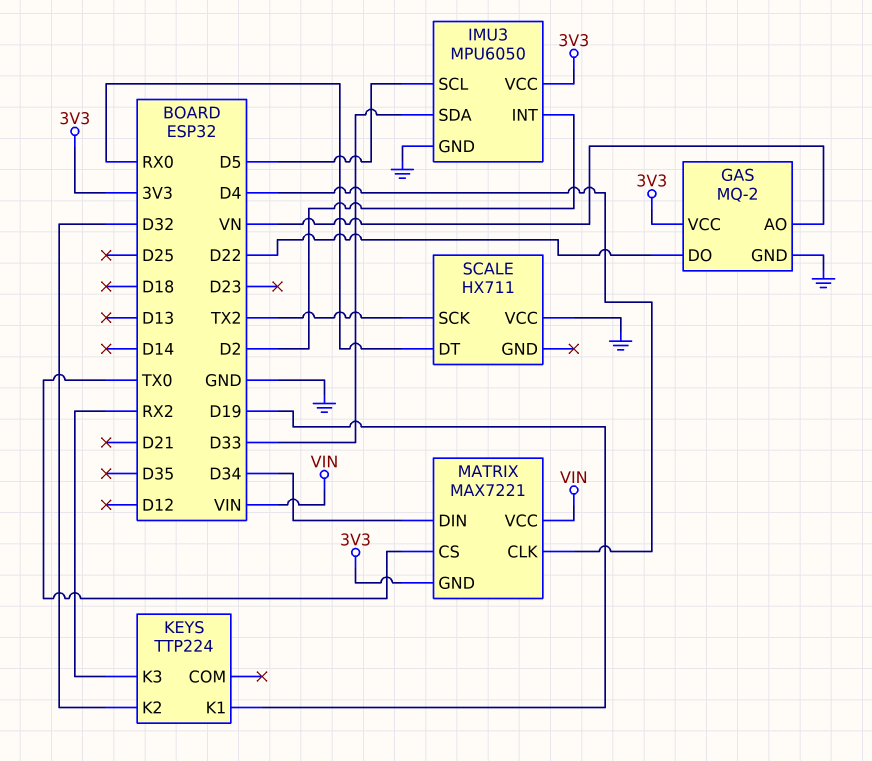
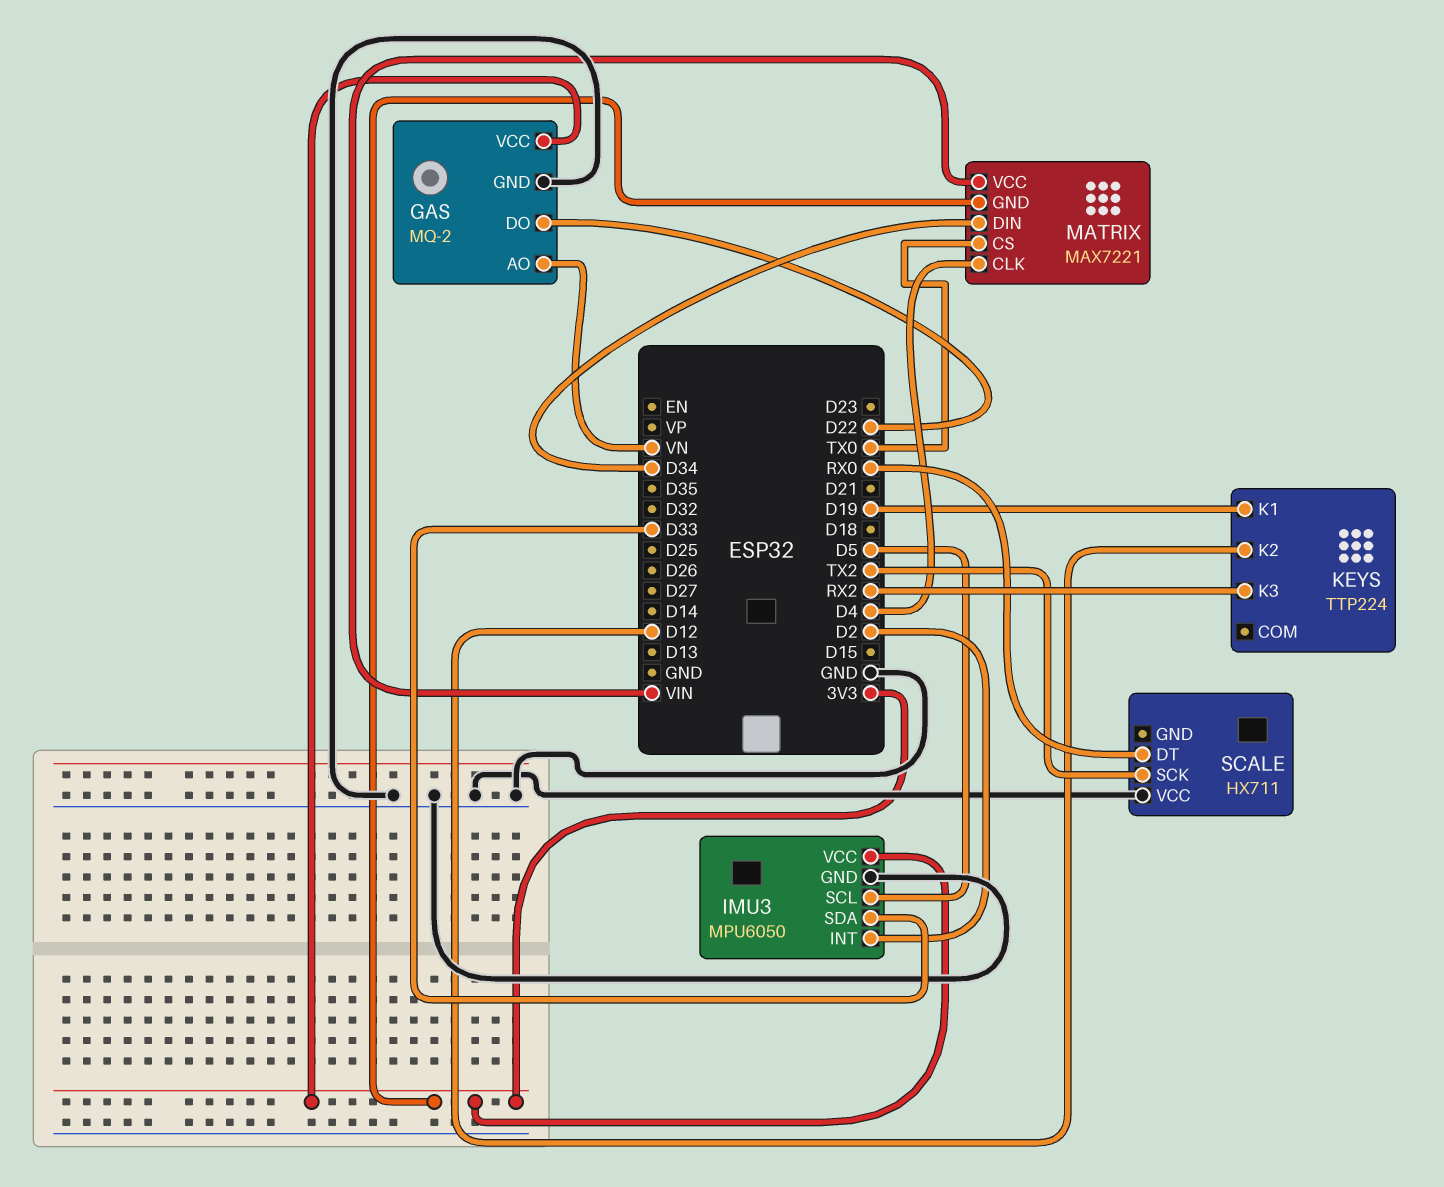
KEYS pin K2: D32 -> D12

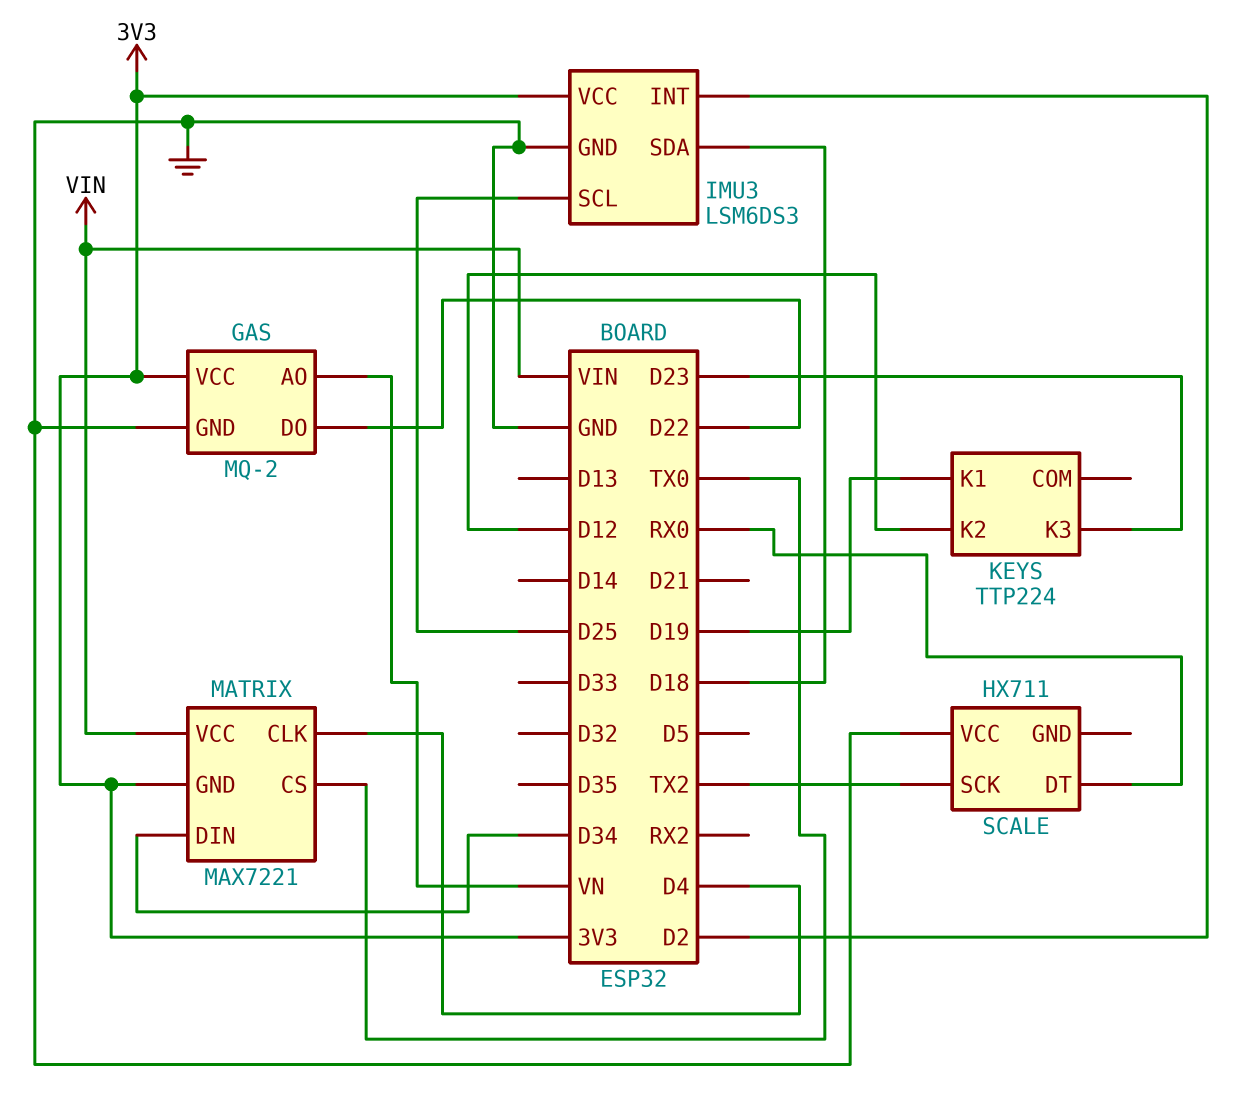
IMU3: MPU6050 -> LSM6DS3
IMU3 pin SCL: D5 -> D25
IMU3 pin SDA: D33 -> D18
KEYS pin K3: RX2 -> D23

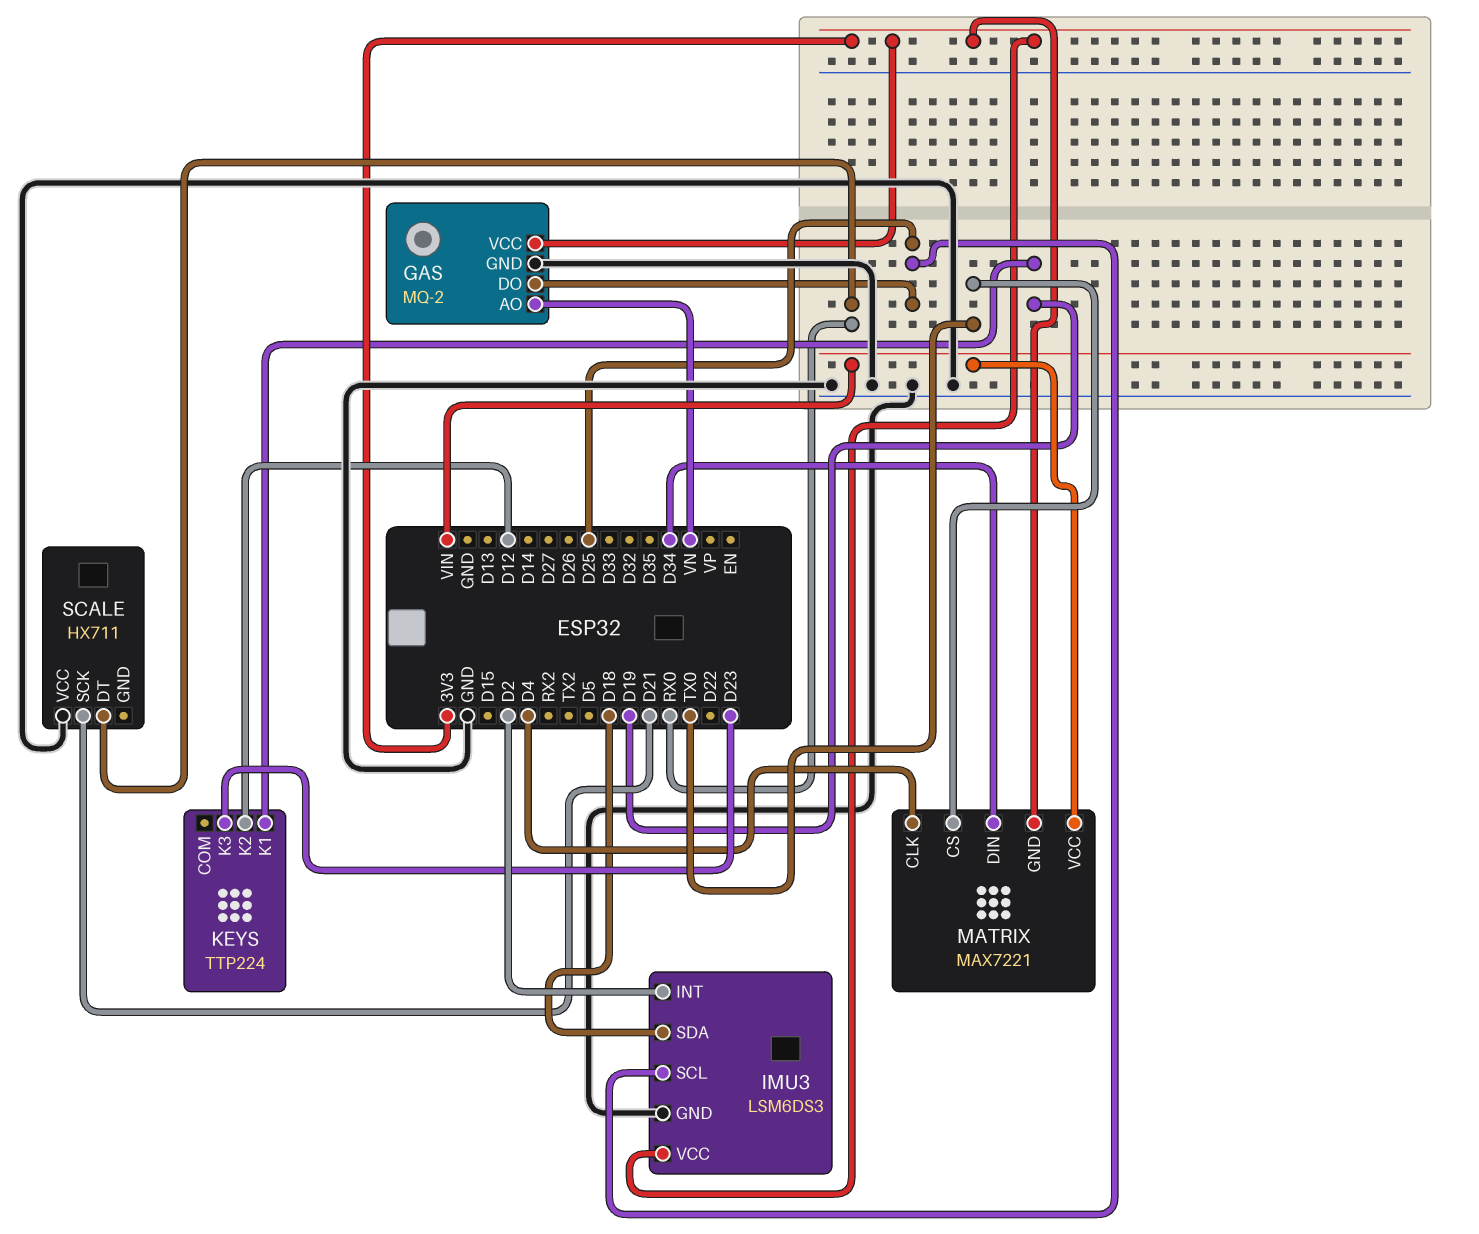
GAS pin DO: D22 -> D25
SCALE pin SCK: TX2 -> D21

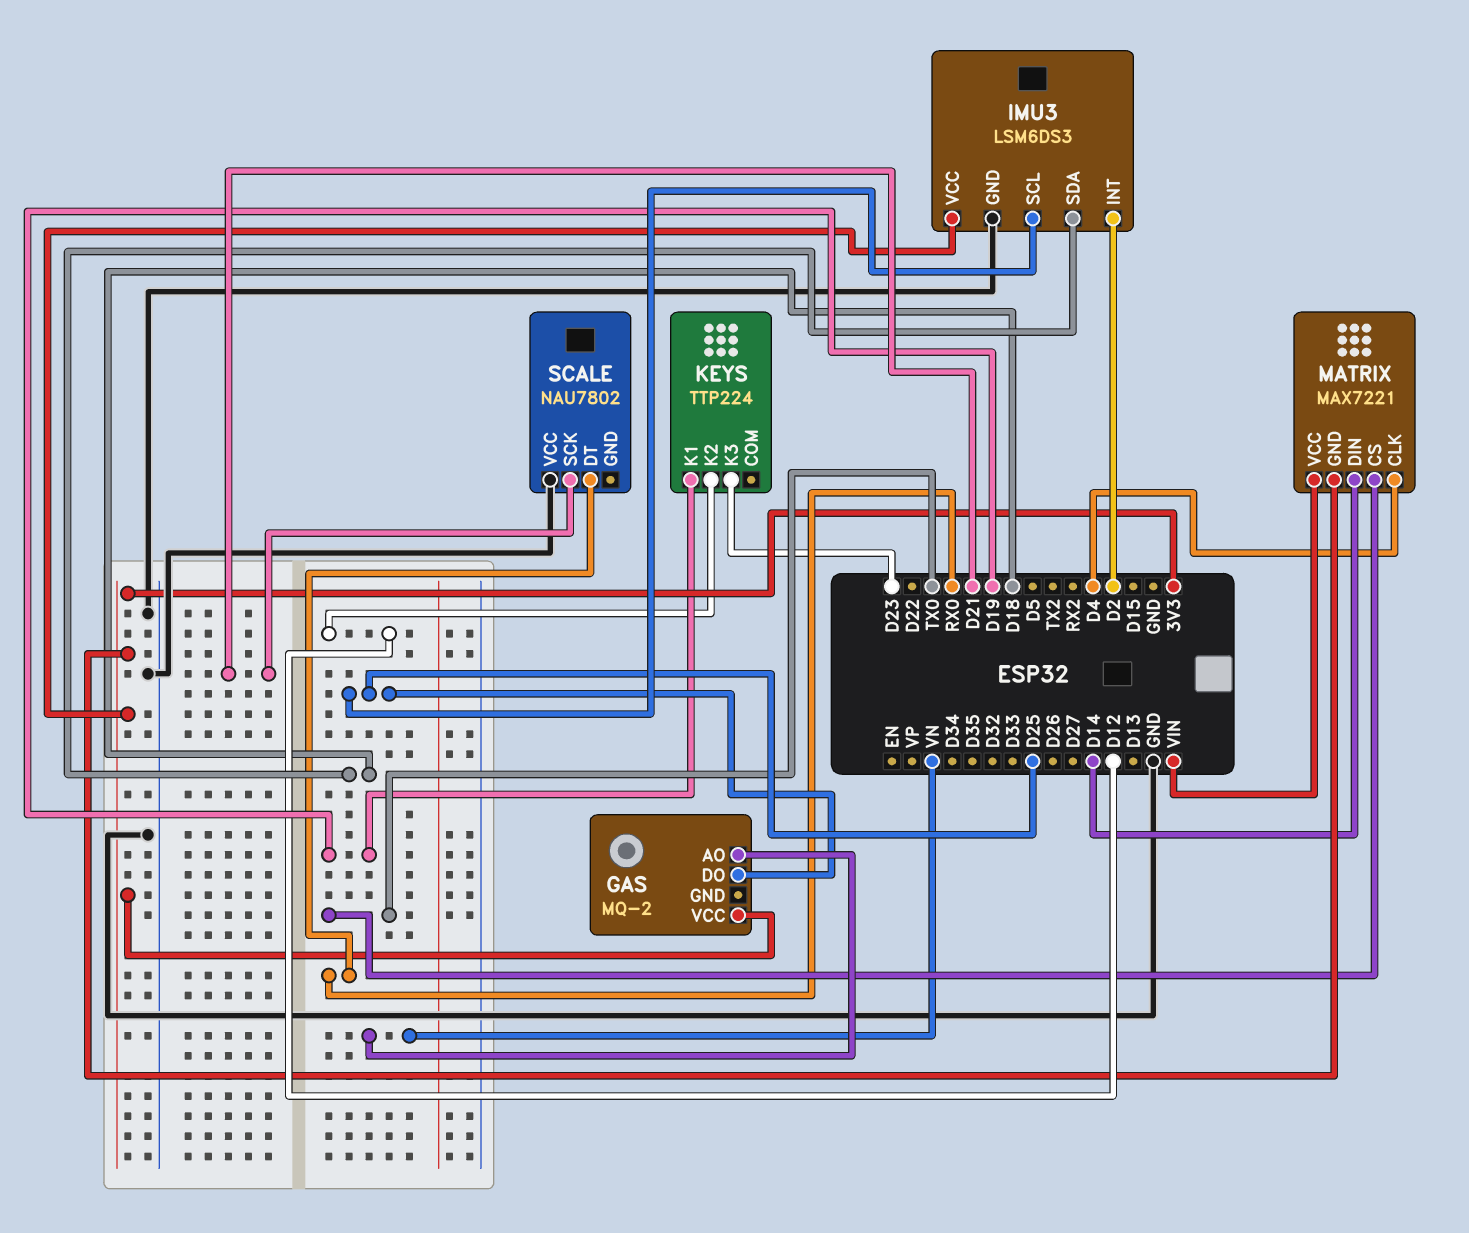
GAS pin GND: GND -> none
MATRIX pin DIN: D34 -> D14
SCALE: HX711 -> NAU7802

